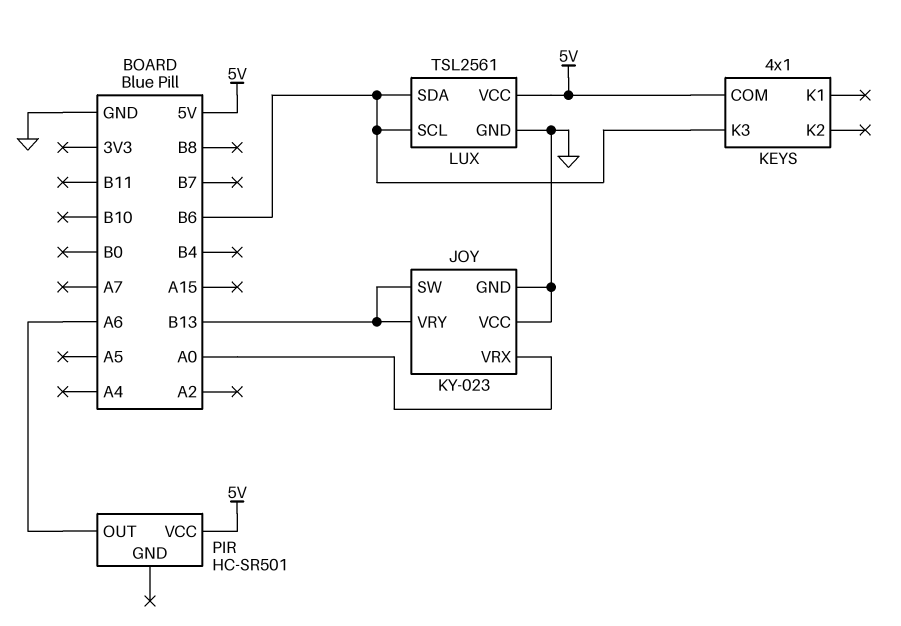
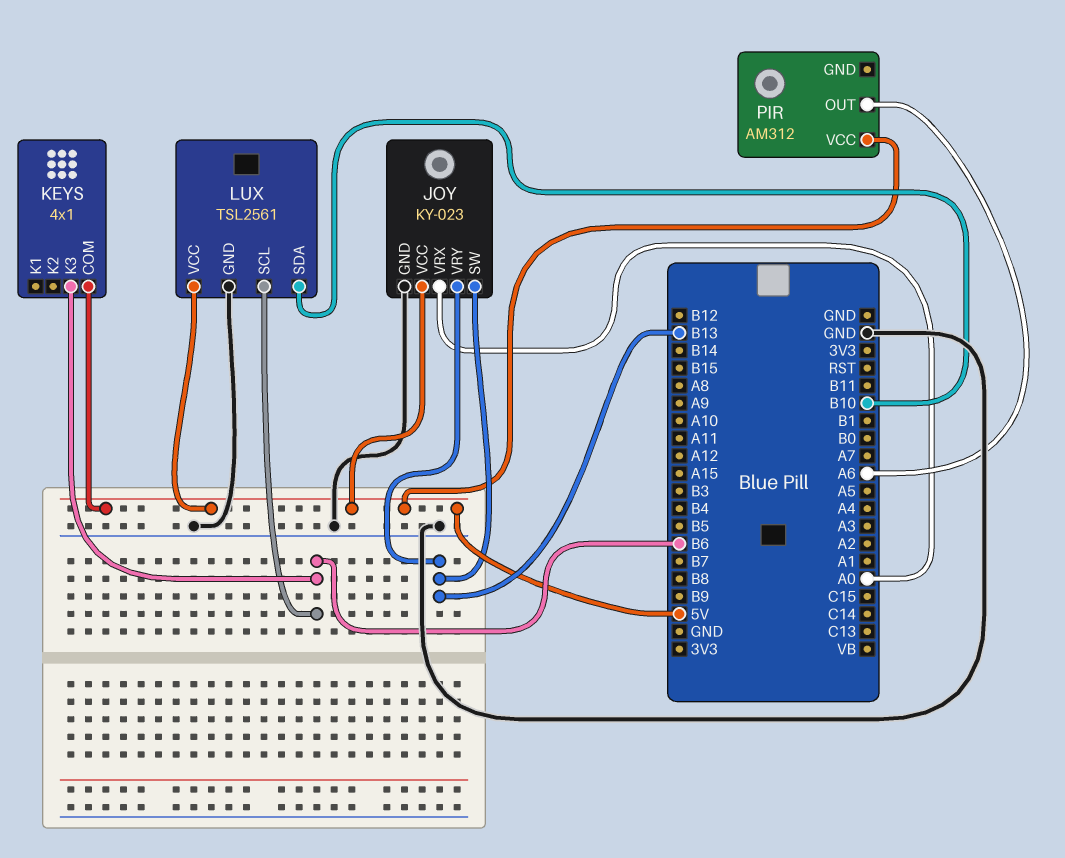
JOY pin VCC: GND -> 5V
LUX pin SDA: B6 -> B10
PIR: HC-SR501 -> AM312

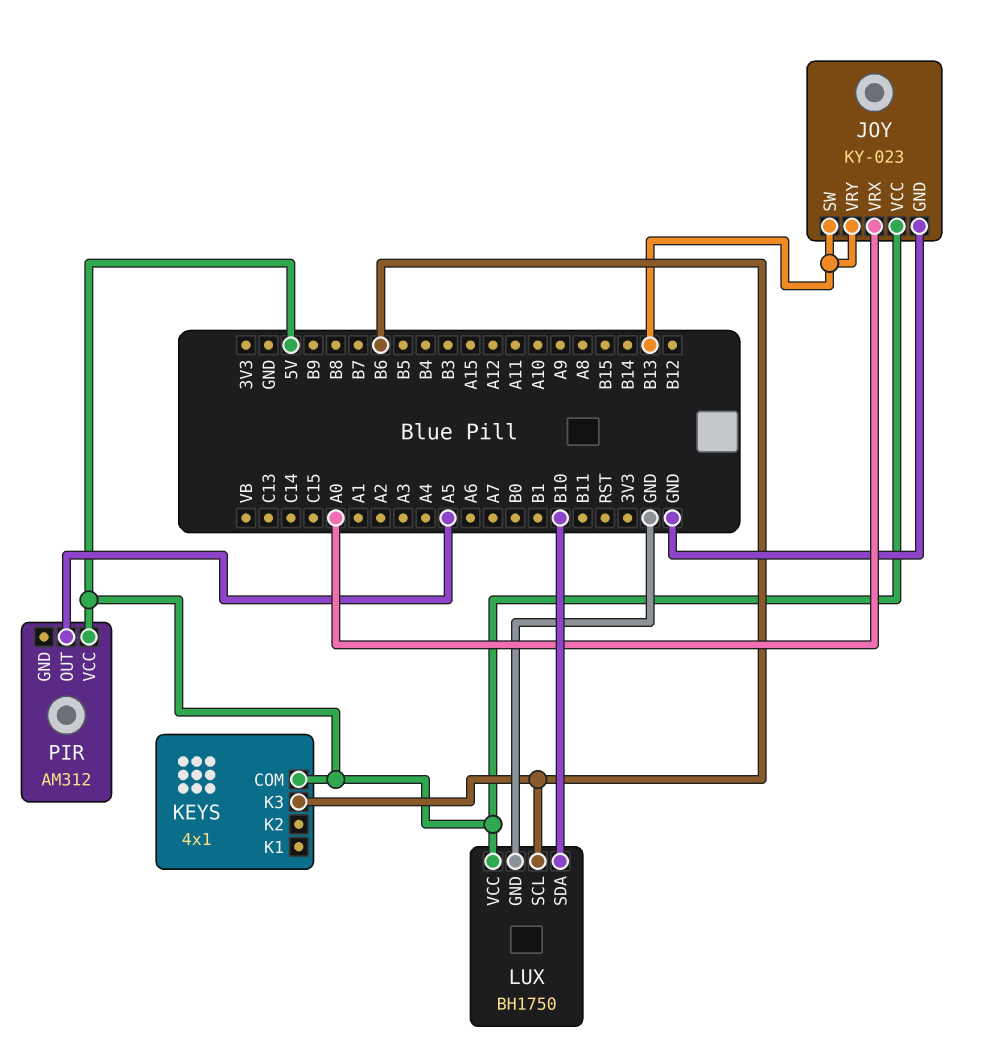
LUX: TSL2561 -> BH1750
PIR pin OUT: A6 -> A5

